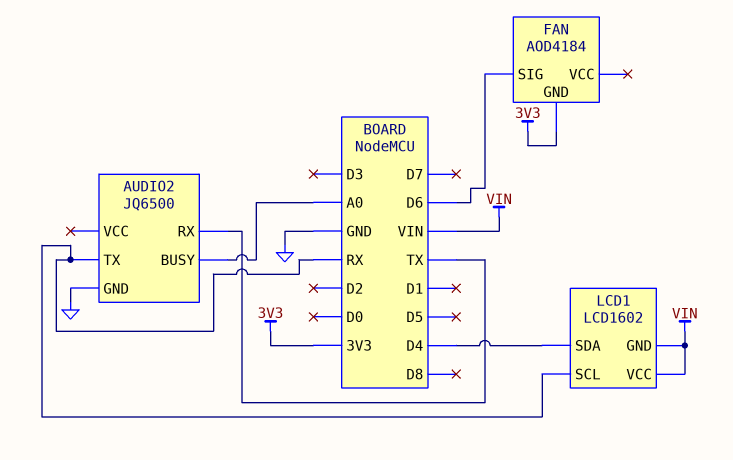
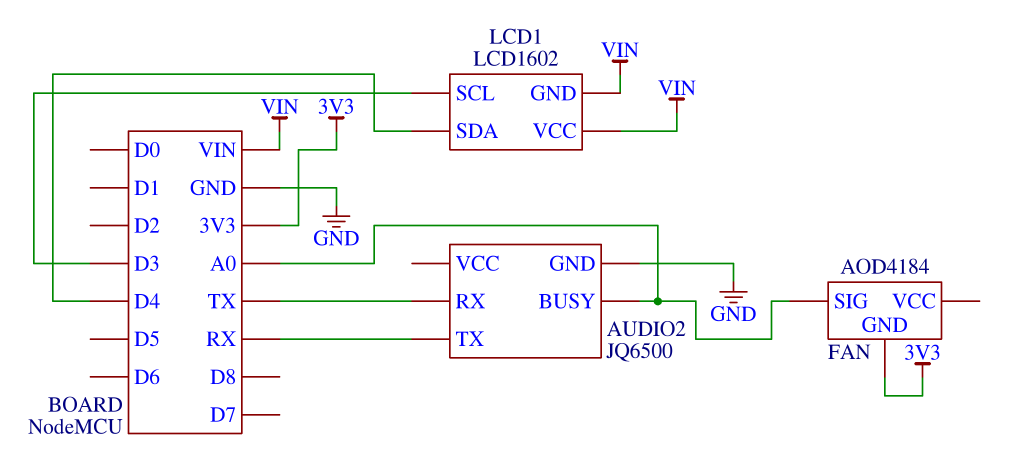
FAN pin SIG: D6 -> A0
LCD1 pin SCL: RX -> D3

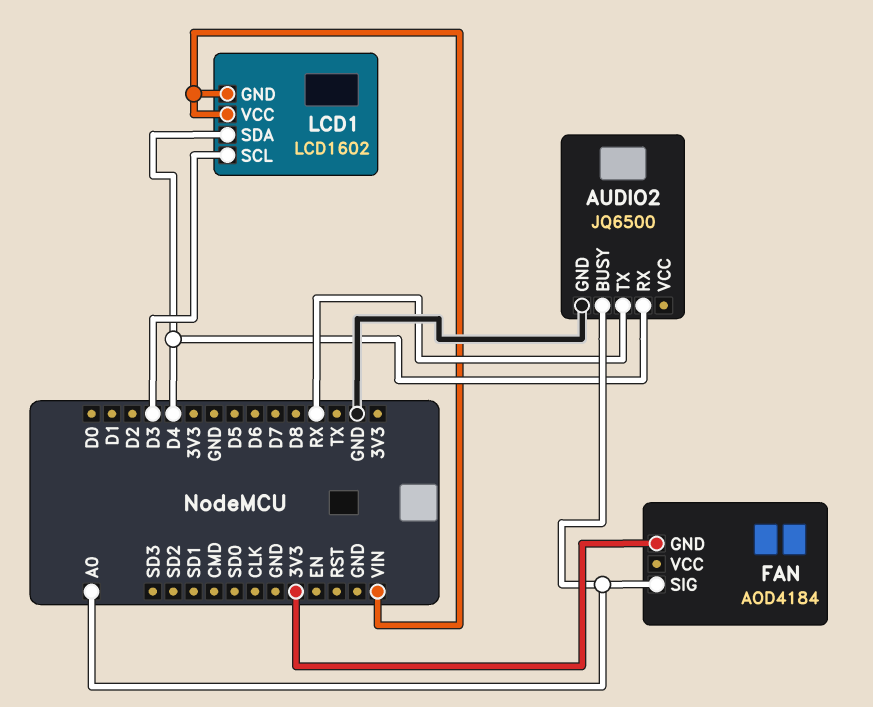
AUDIO2 pin RX: TX -> D4

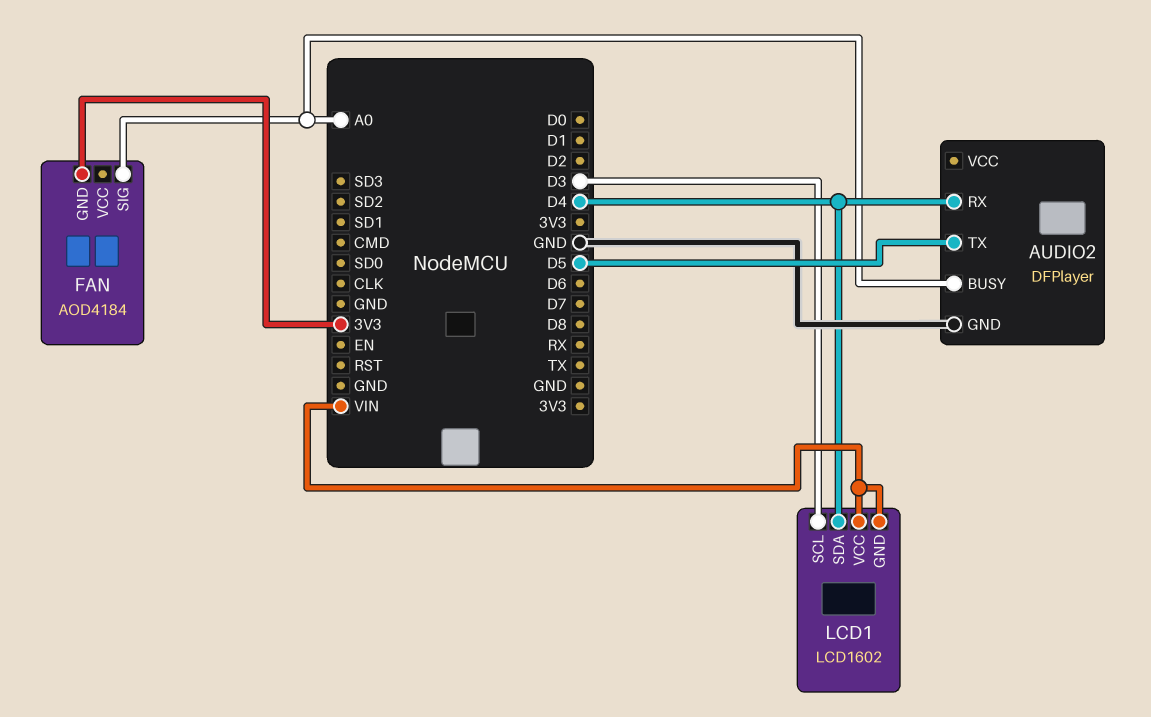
AUDIO2: JQ6500 -> DFPlayer
AUDIO2 pin TX: RX -> D5

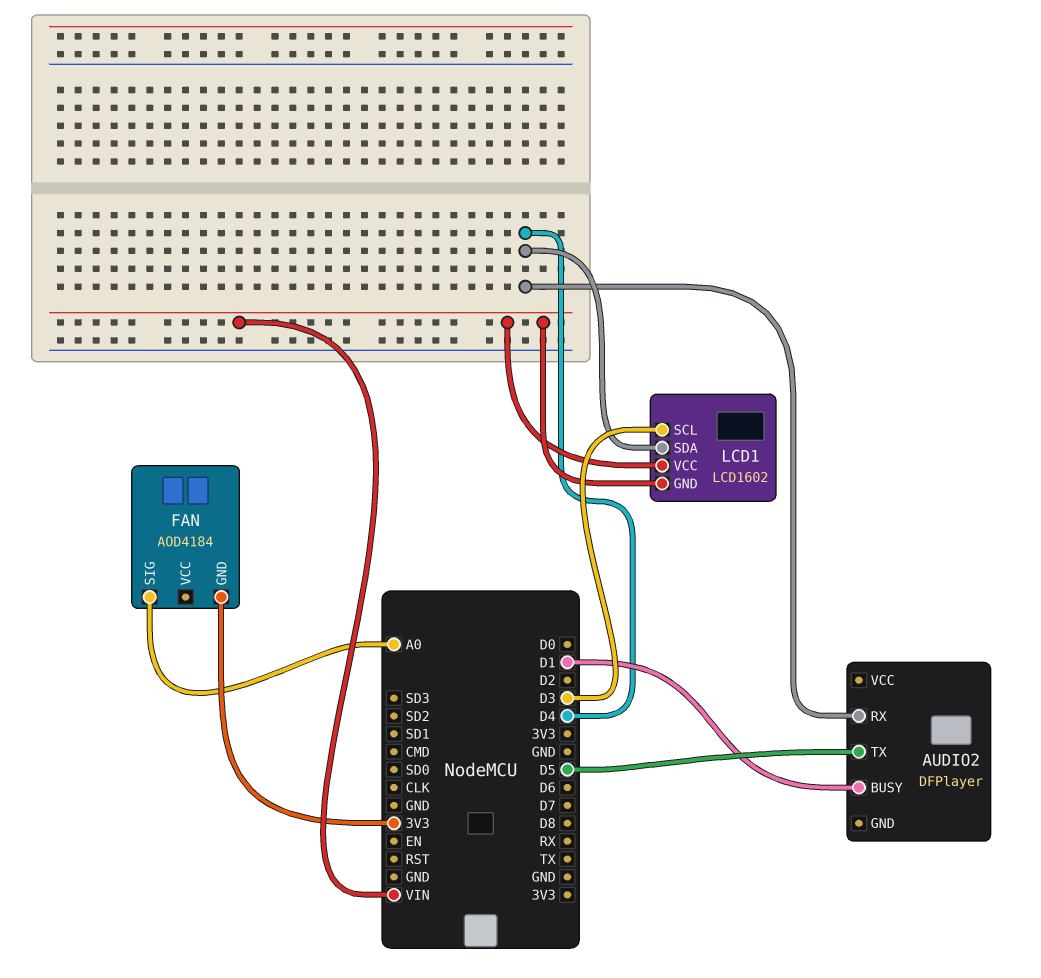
AUDIO2 pin BUSY: A0 -> D1
AUDIO2 pin GND: GND -> none

